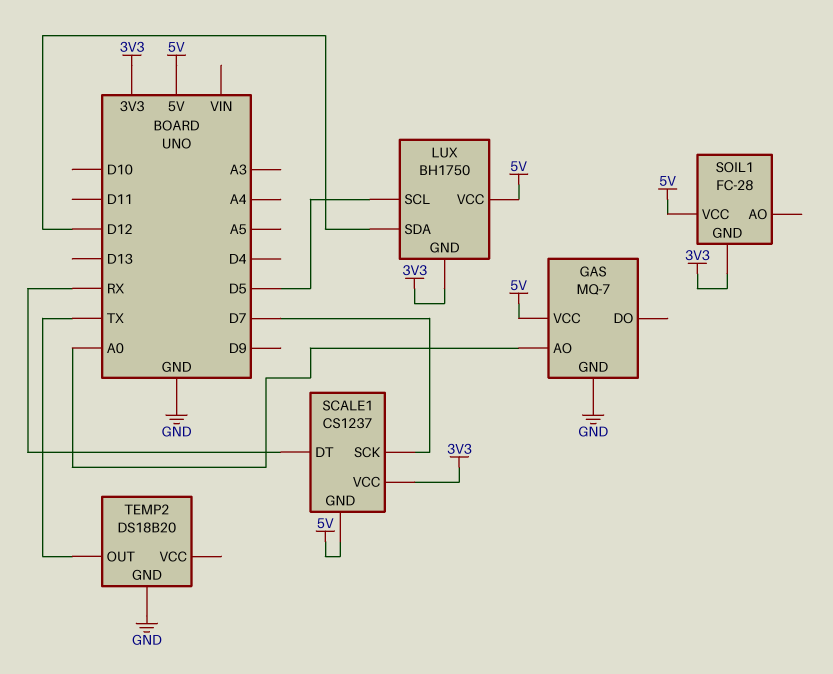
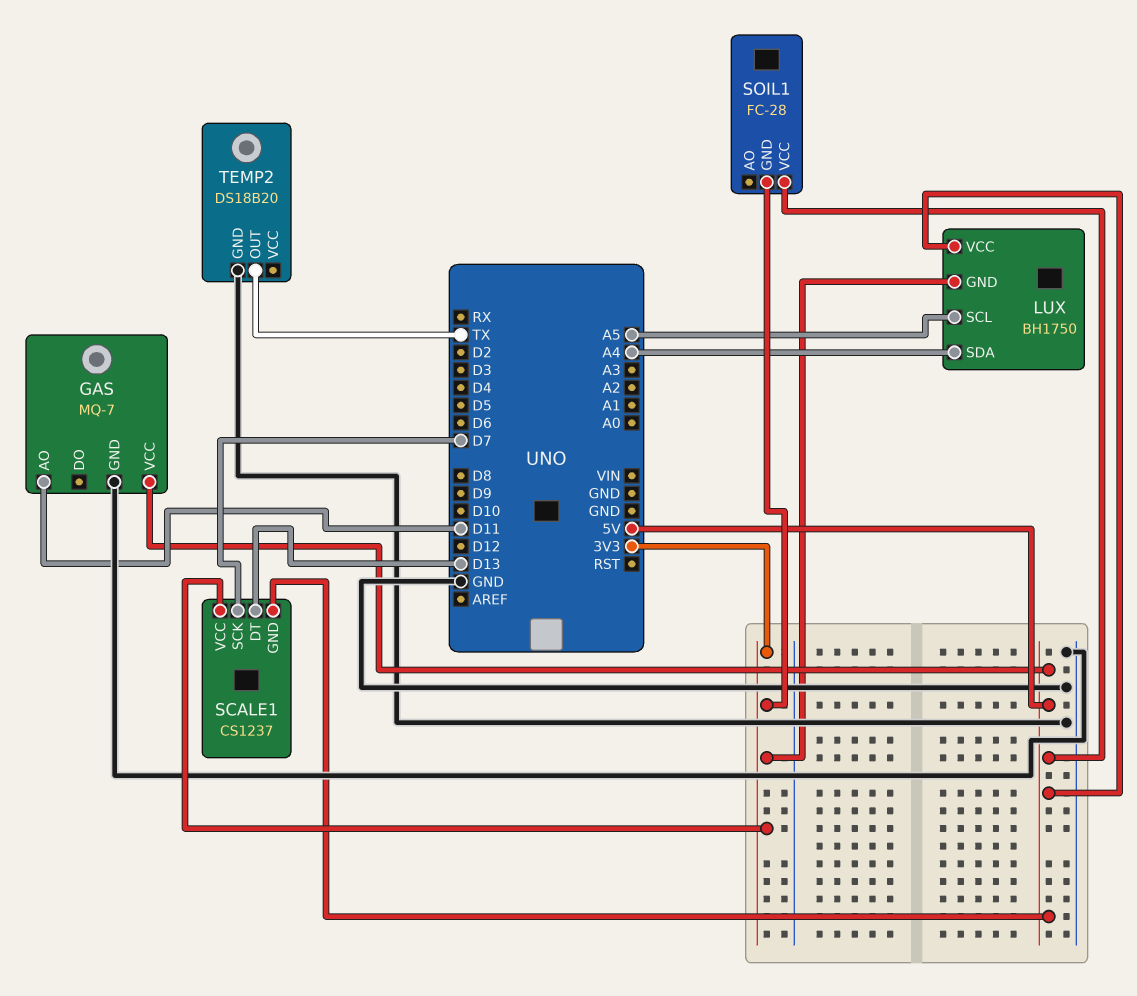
GAS pin AO: A0 -> D11
LUX pin SCL: D5 -> A5
LUX pin SDA: D12 -> A4
SCALE1 pin DT: RX -> D13

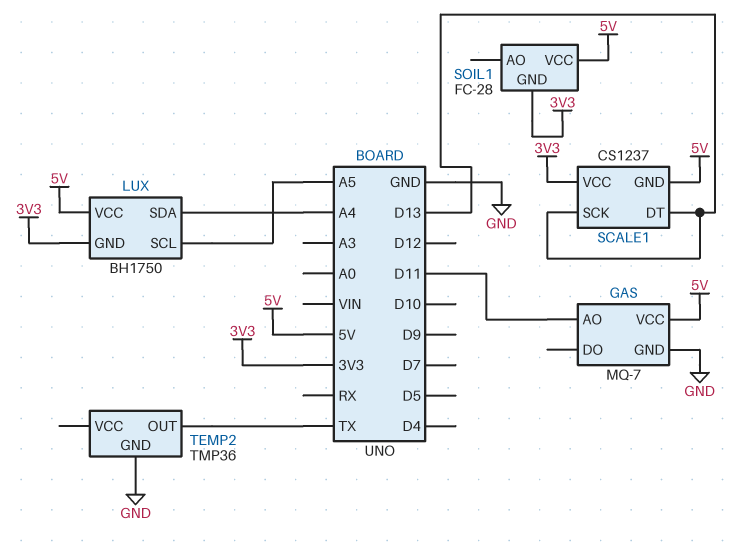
SCALE1 pin SCK: D7 -> D13
TEMP2: DS18B20 -> TMP36

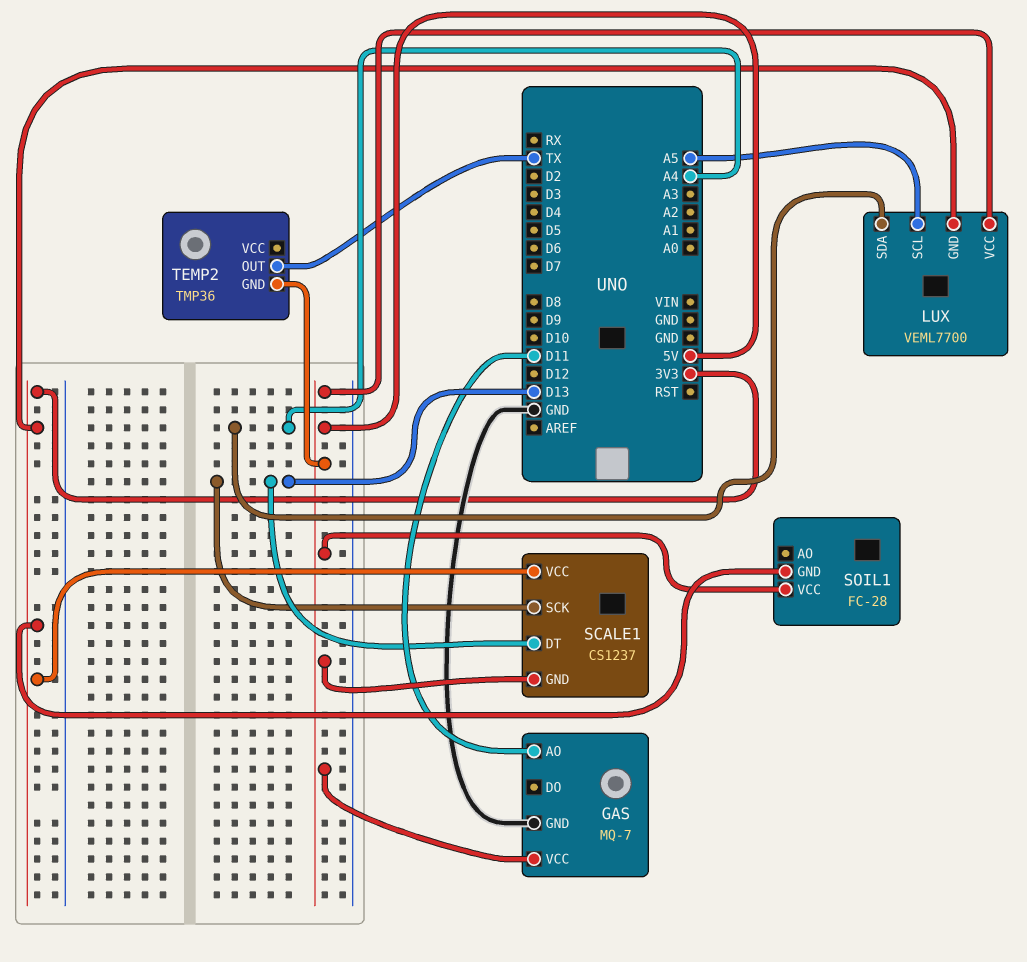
LUX: BH1750 -> VEML7700
TEMP2 pin GND: GND -> 5V

